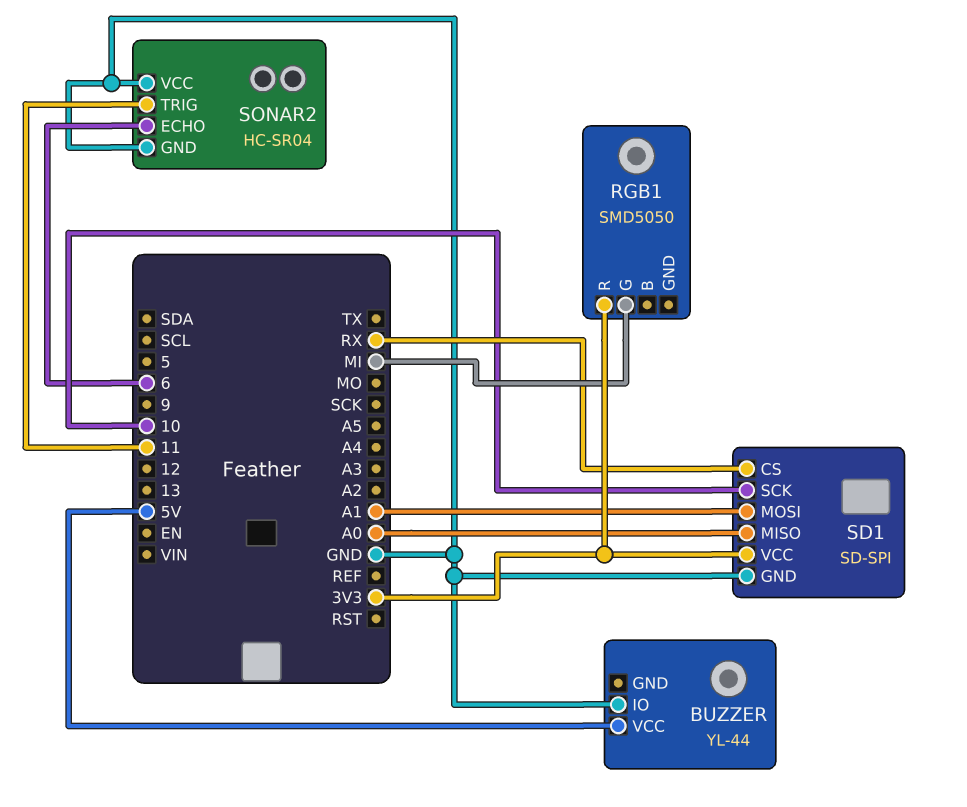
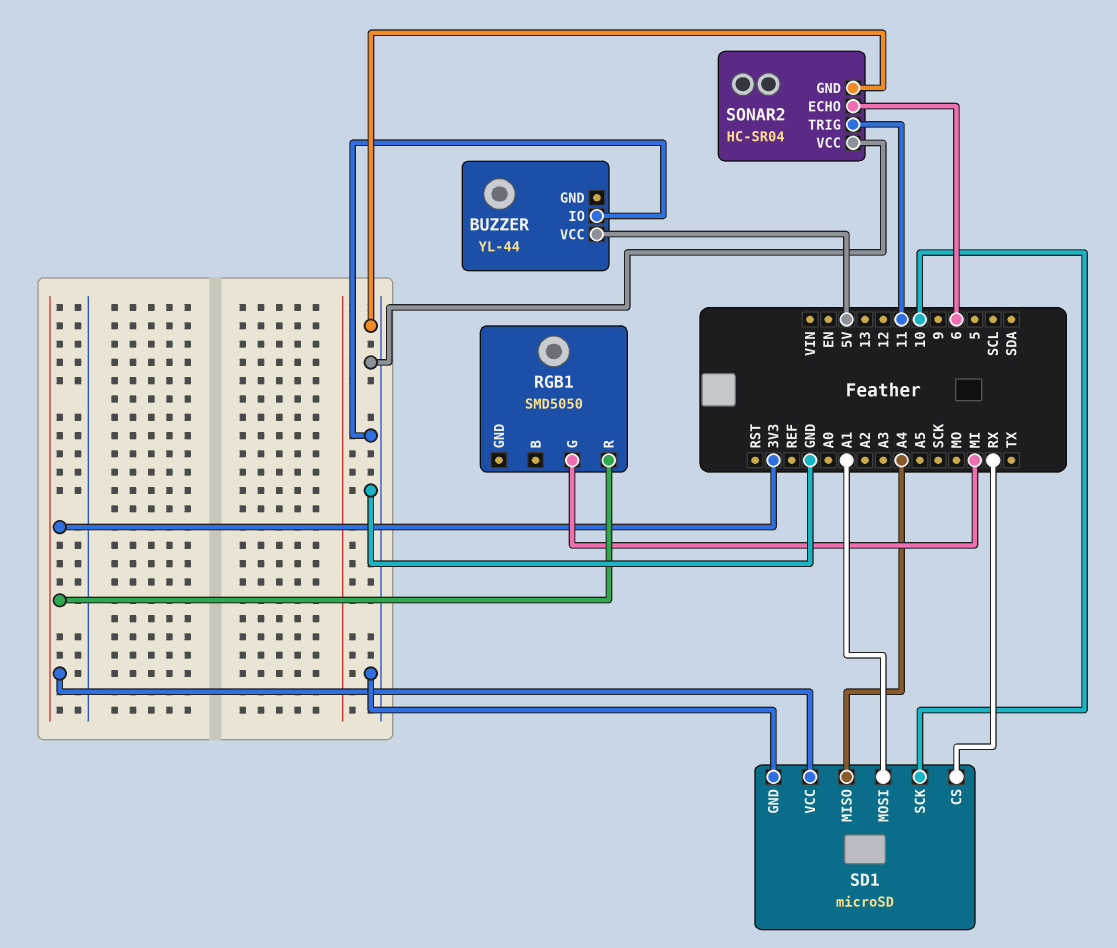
SD1: SD-SPI -> microSD
SD1 pin MISO: A0 -> A4

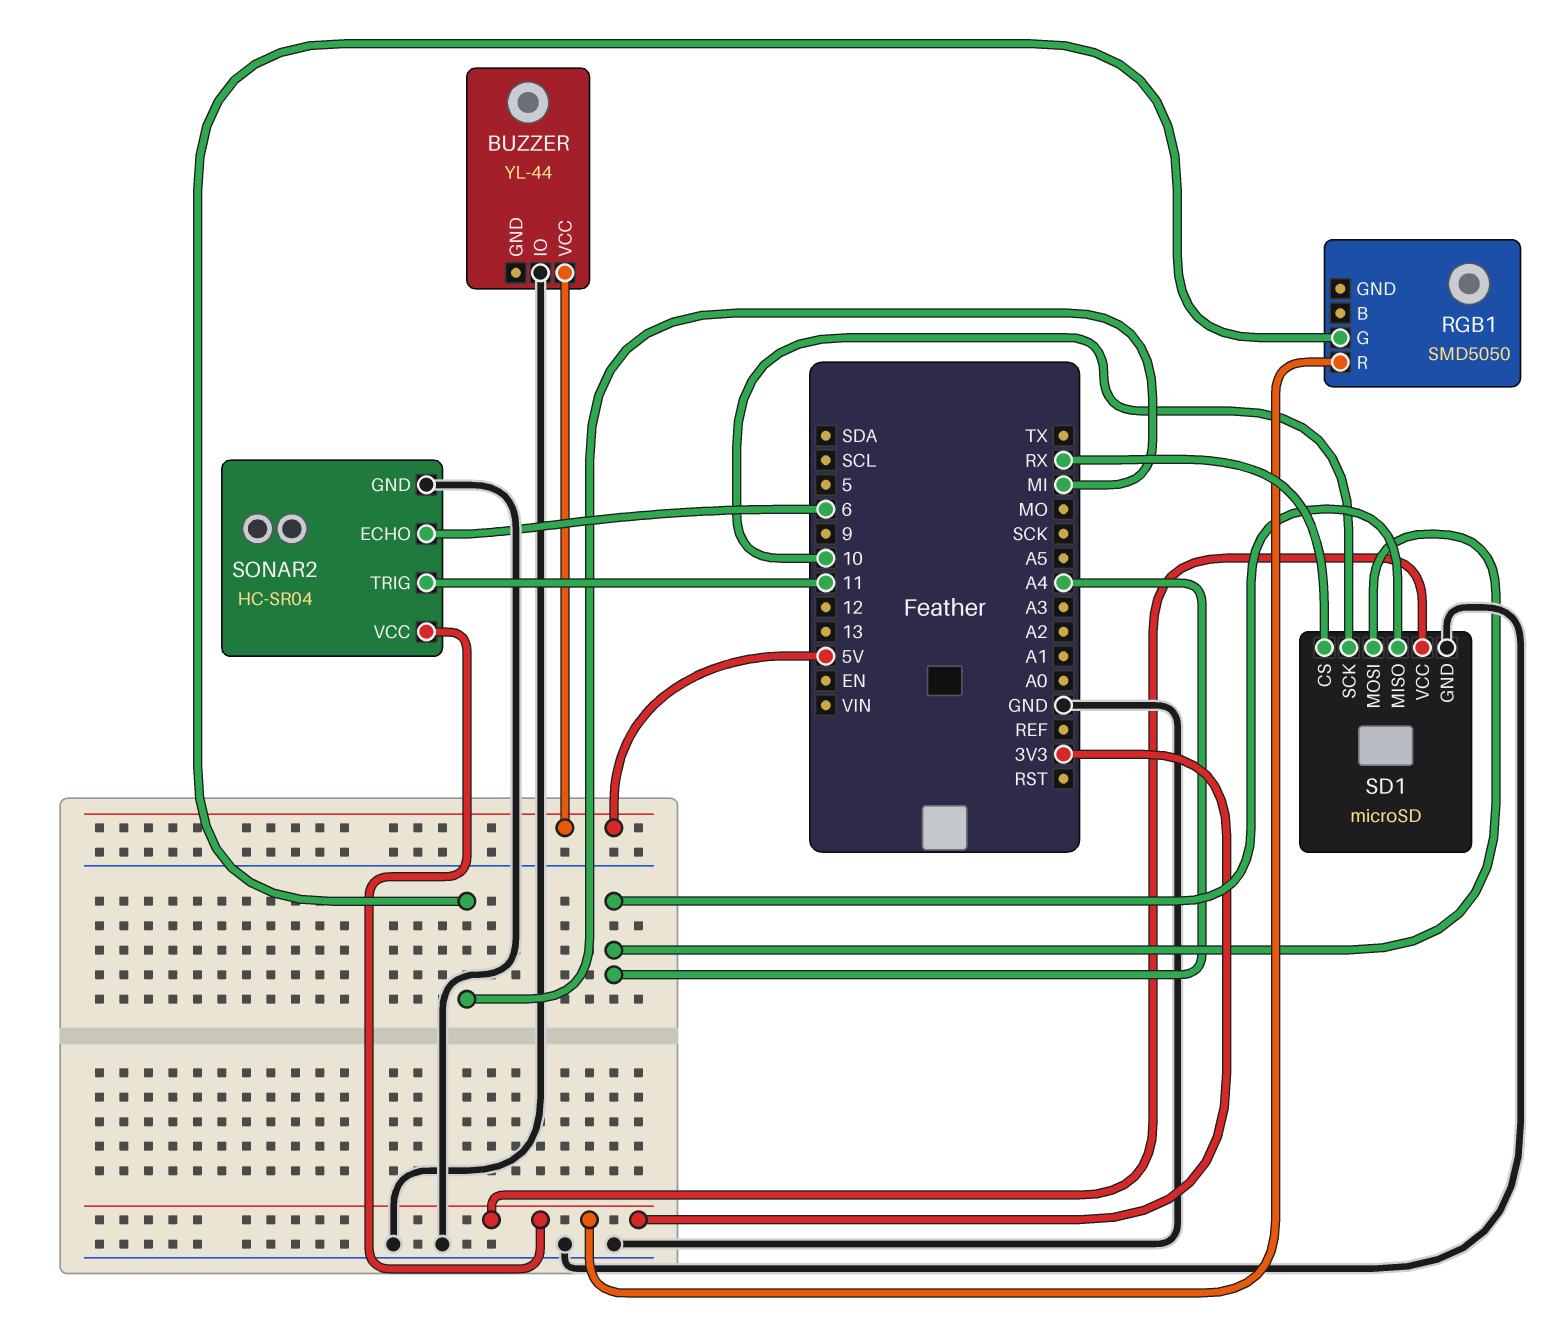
SD1 pin MOSI: A1 -> A4
SONAR2 pin VCC: GND -> 3V3

